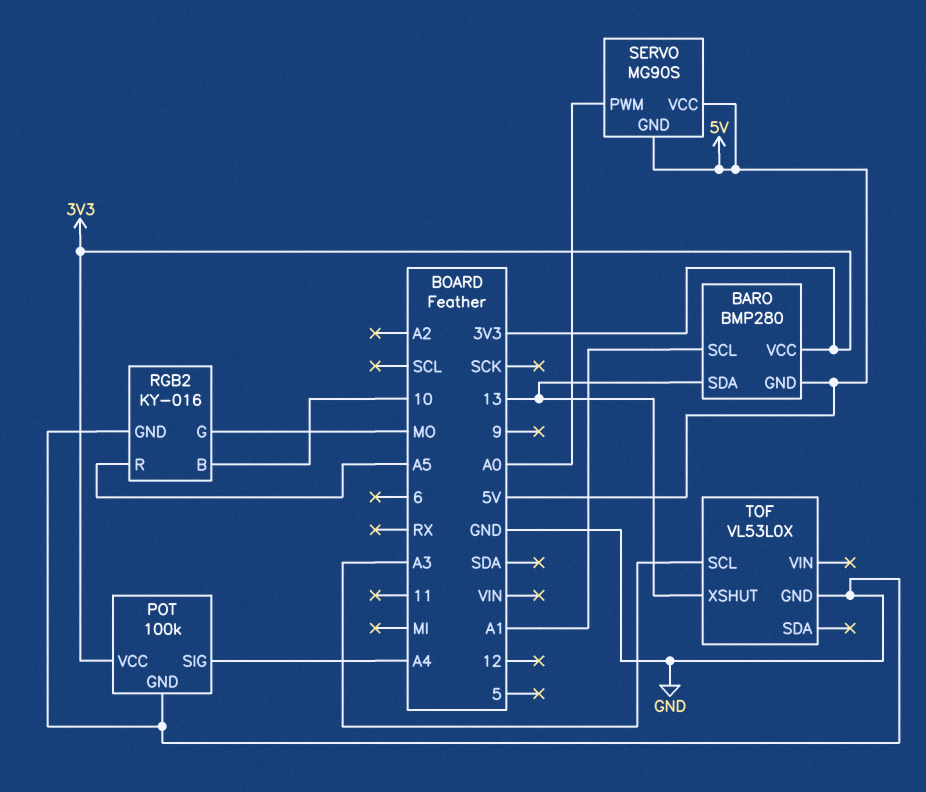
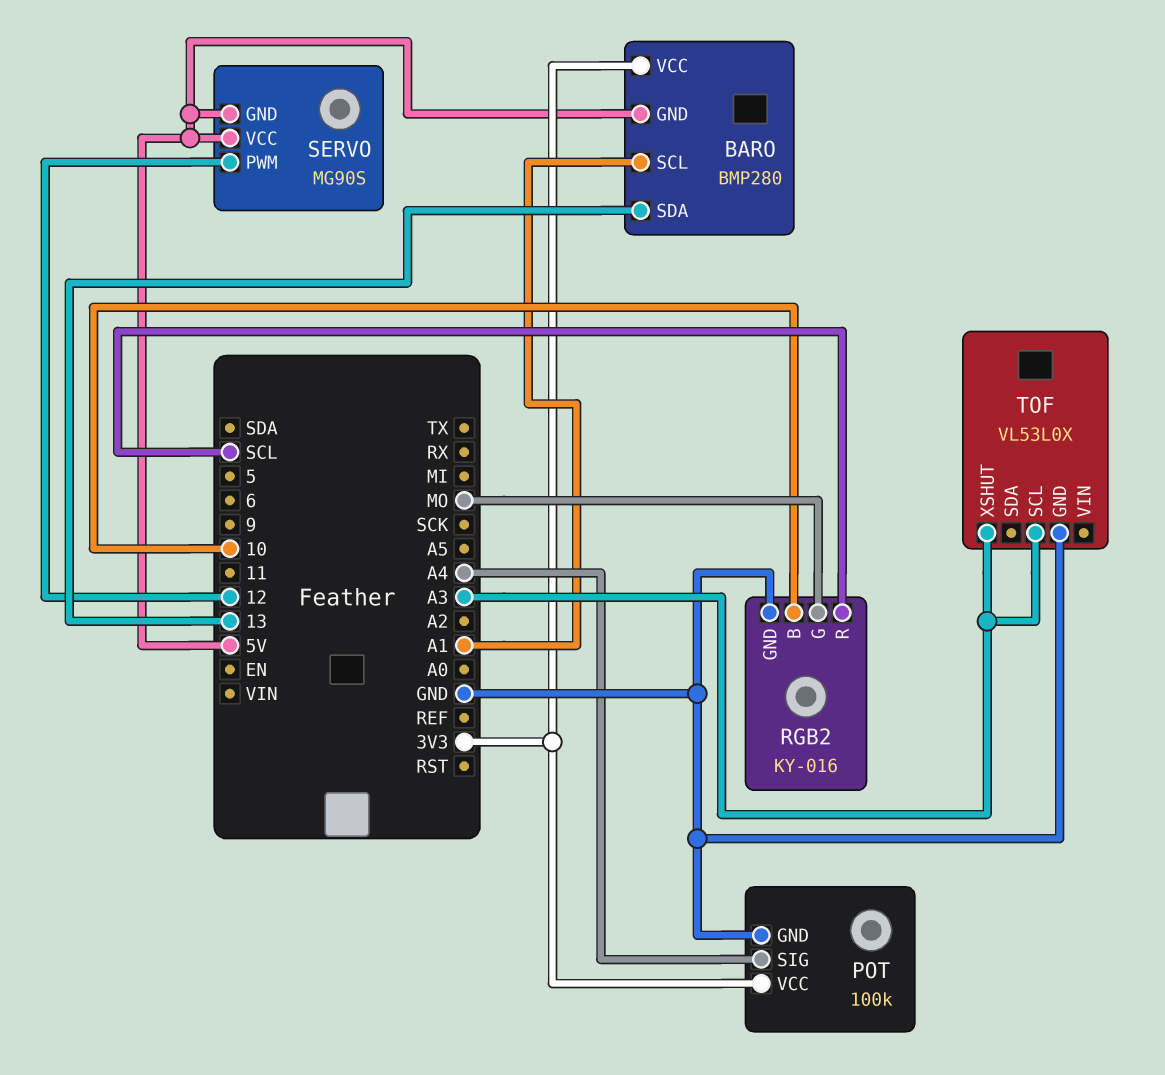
RGB2 pin R: A5 -> SCL
SERVO pin PWM: A0 -> 12
TOF pin XSHUT: 13 -> A3

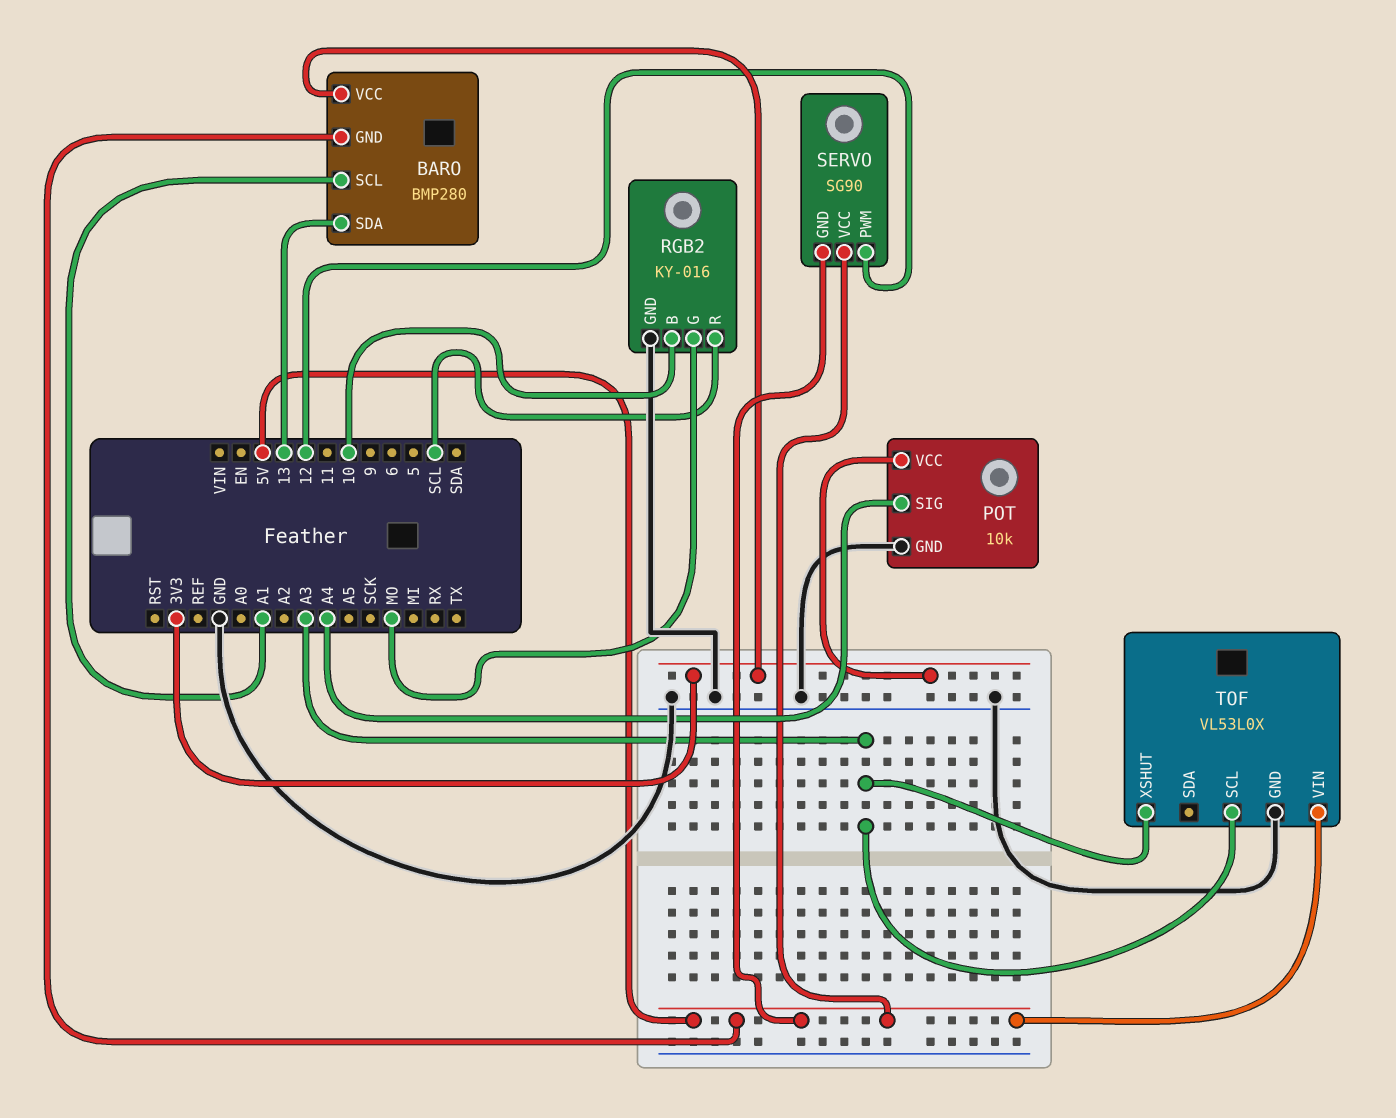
POT: 100k -> 10k
SERVO: MG90S -> SG90
TOF pin VIN: none -> 5V

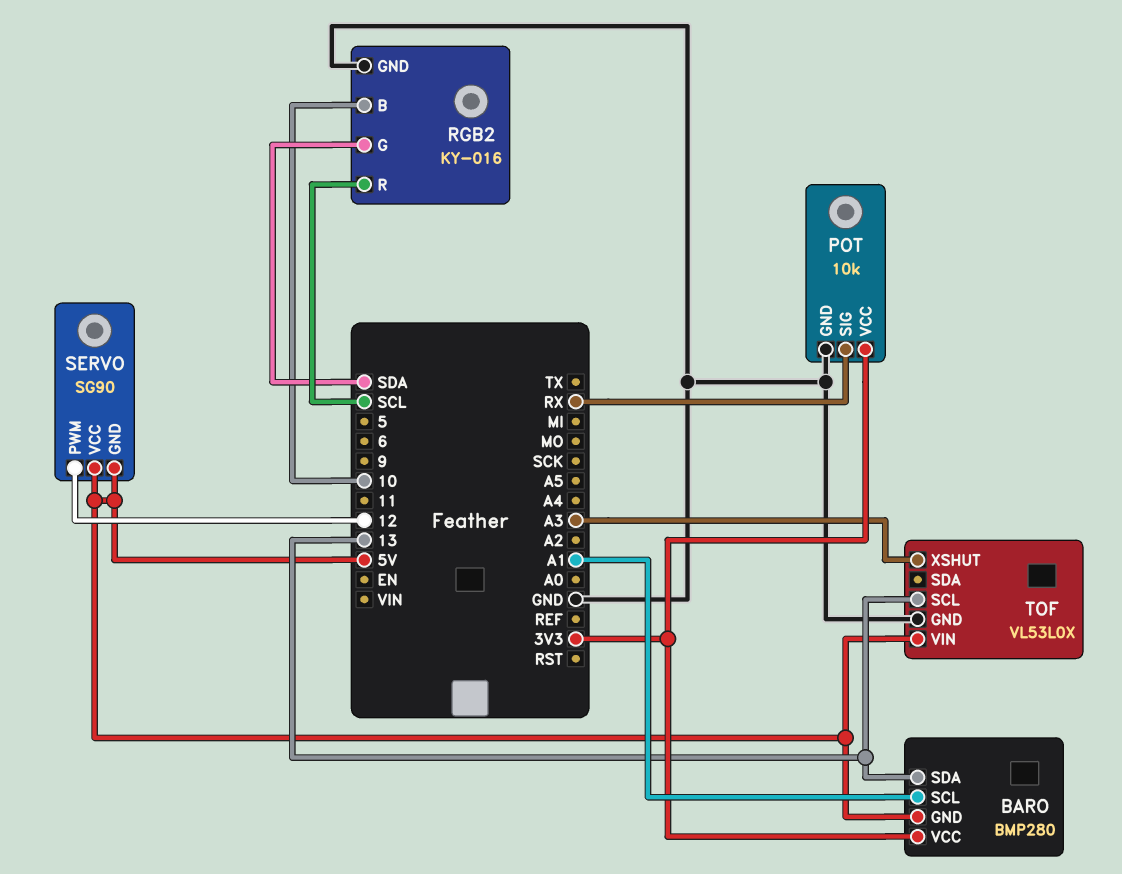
POT pin SIG: A4 -> RX
RGB2 pin G: MO -> SDA
TOF pin SCL: A3 -> 13

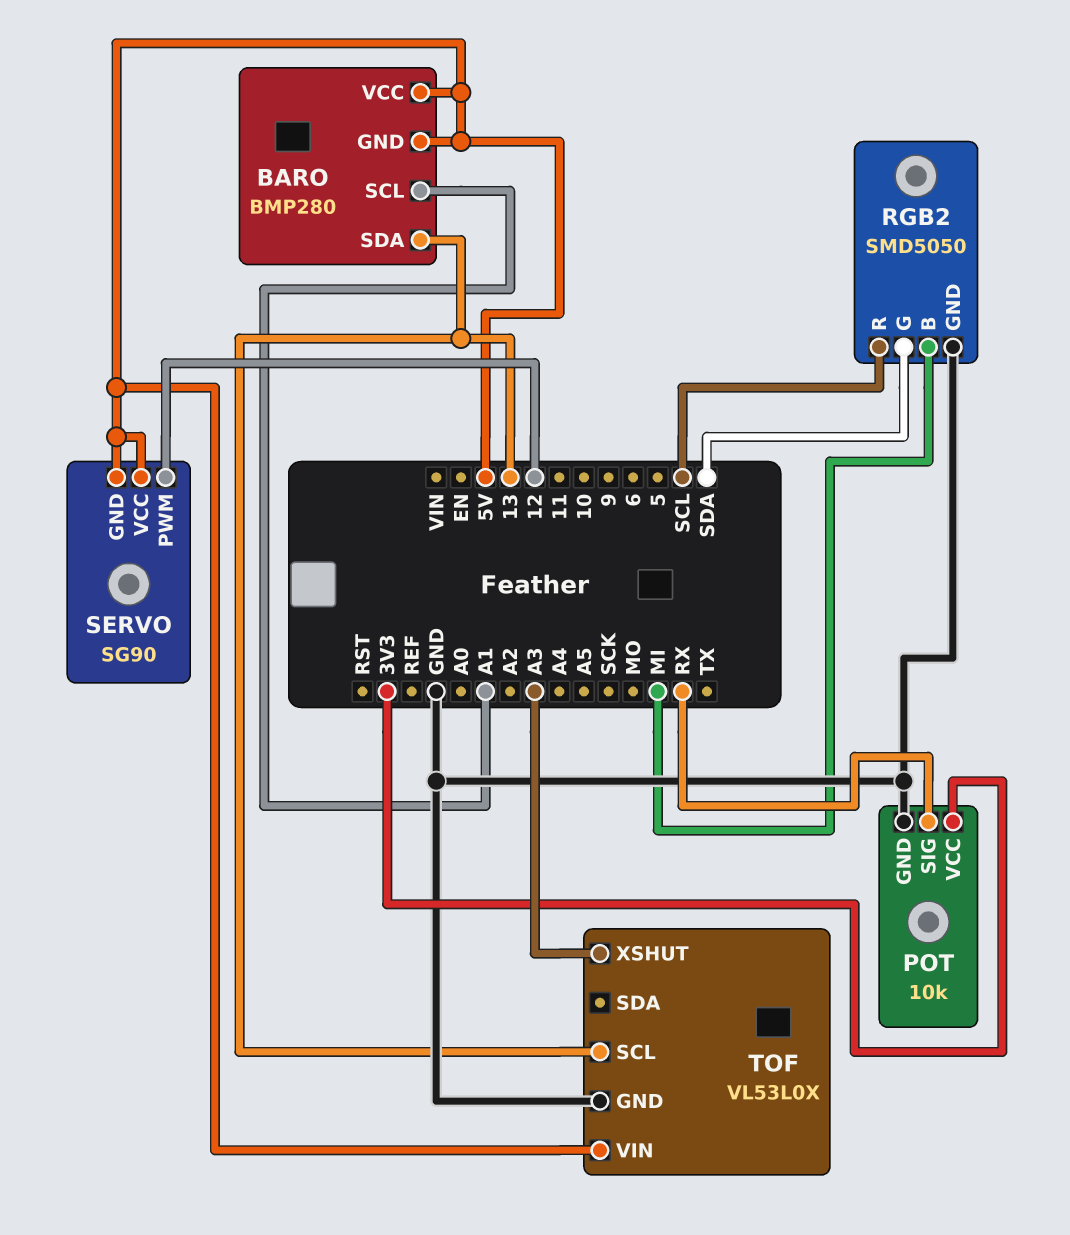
BARO pin VCC: 3V3 -> 5V
RGB2: KY-016 -> SMD5050
RGB2 pin B: 10 -> MI

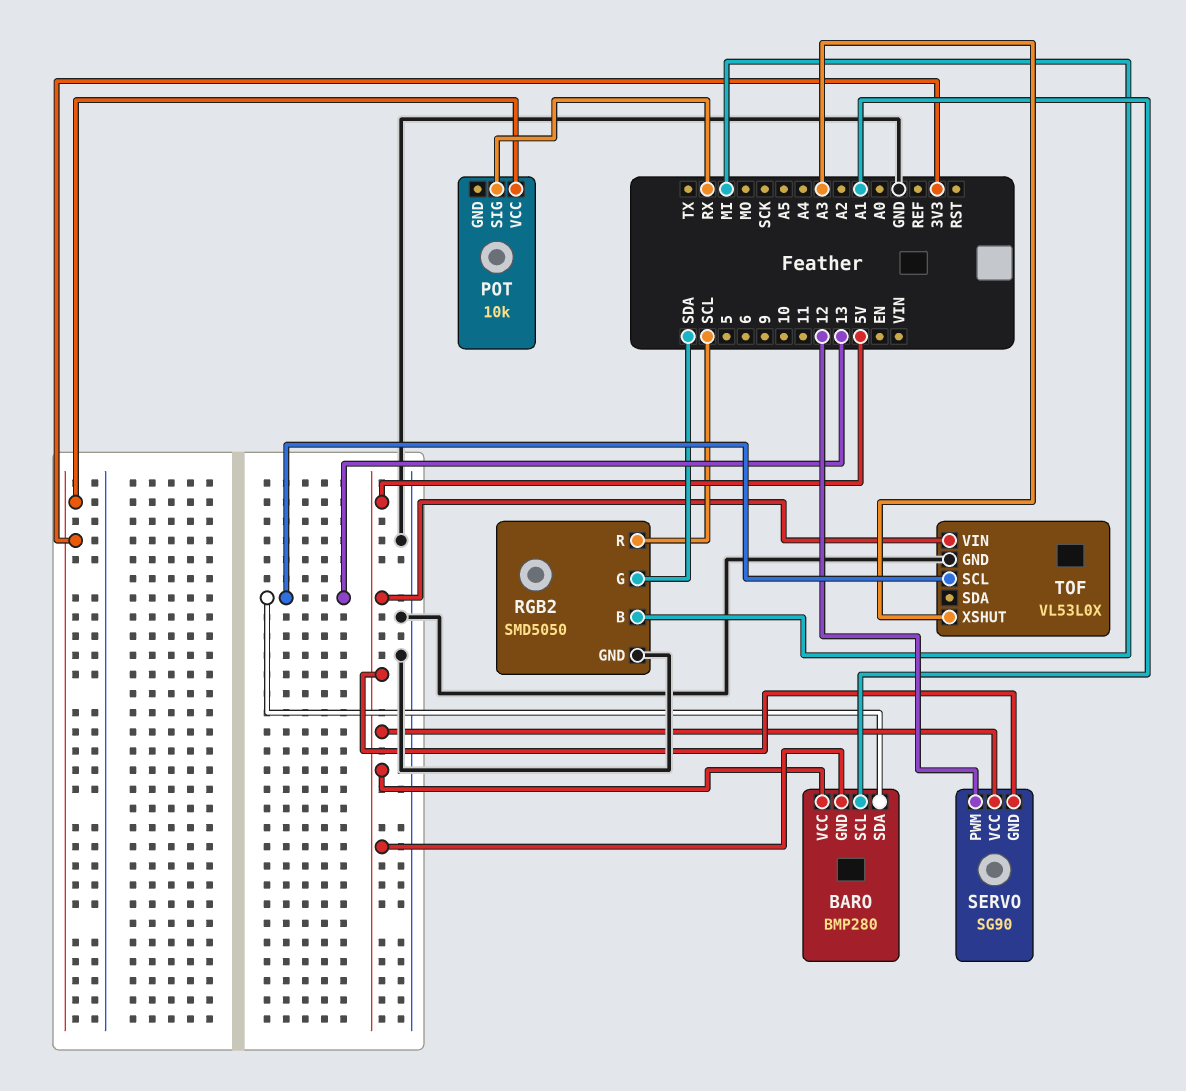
POT pin GND: GND -> none

